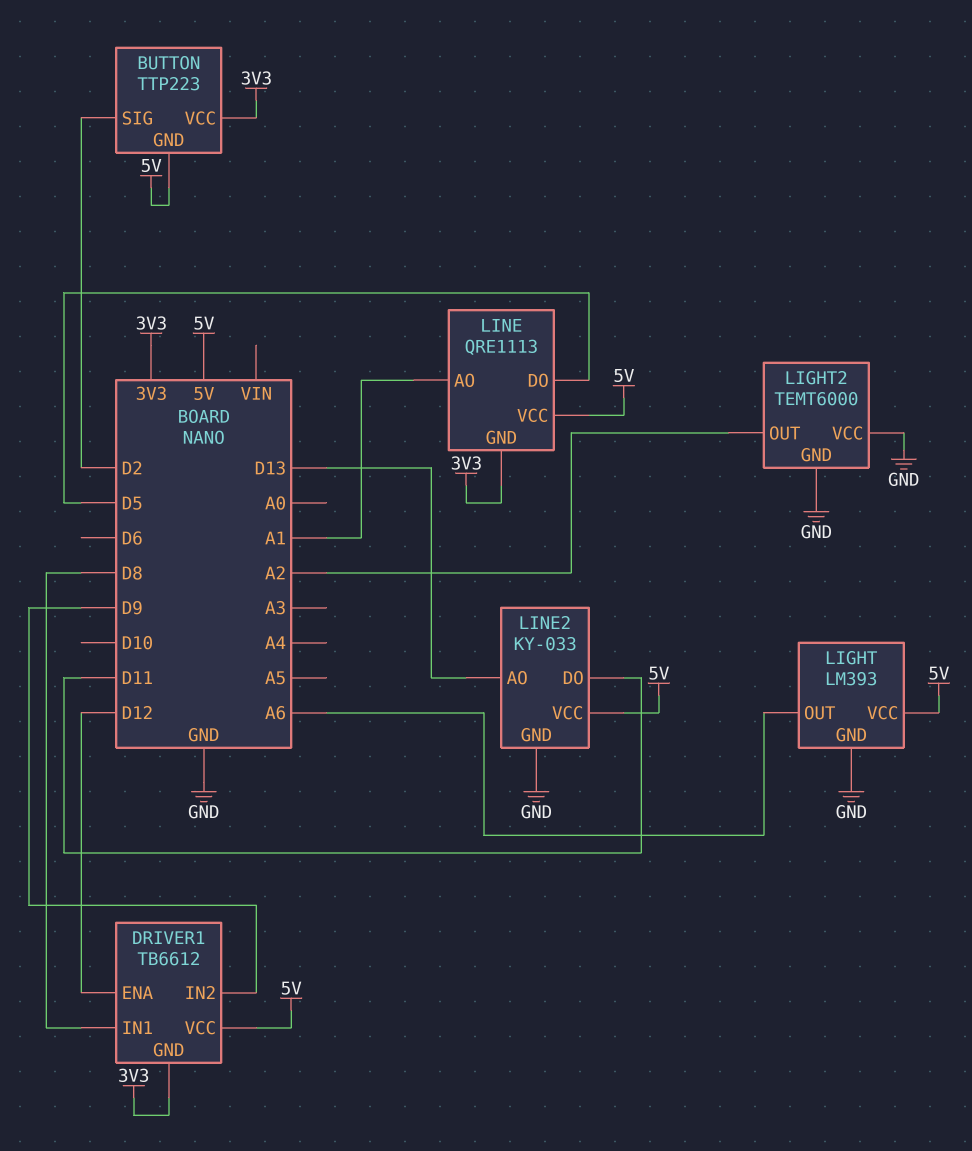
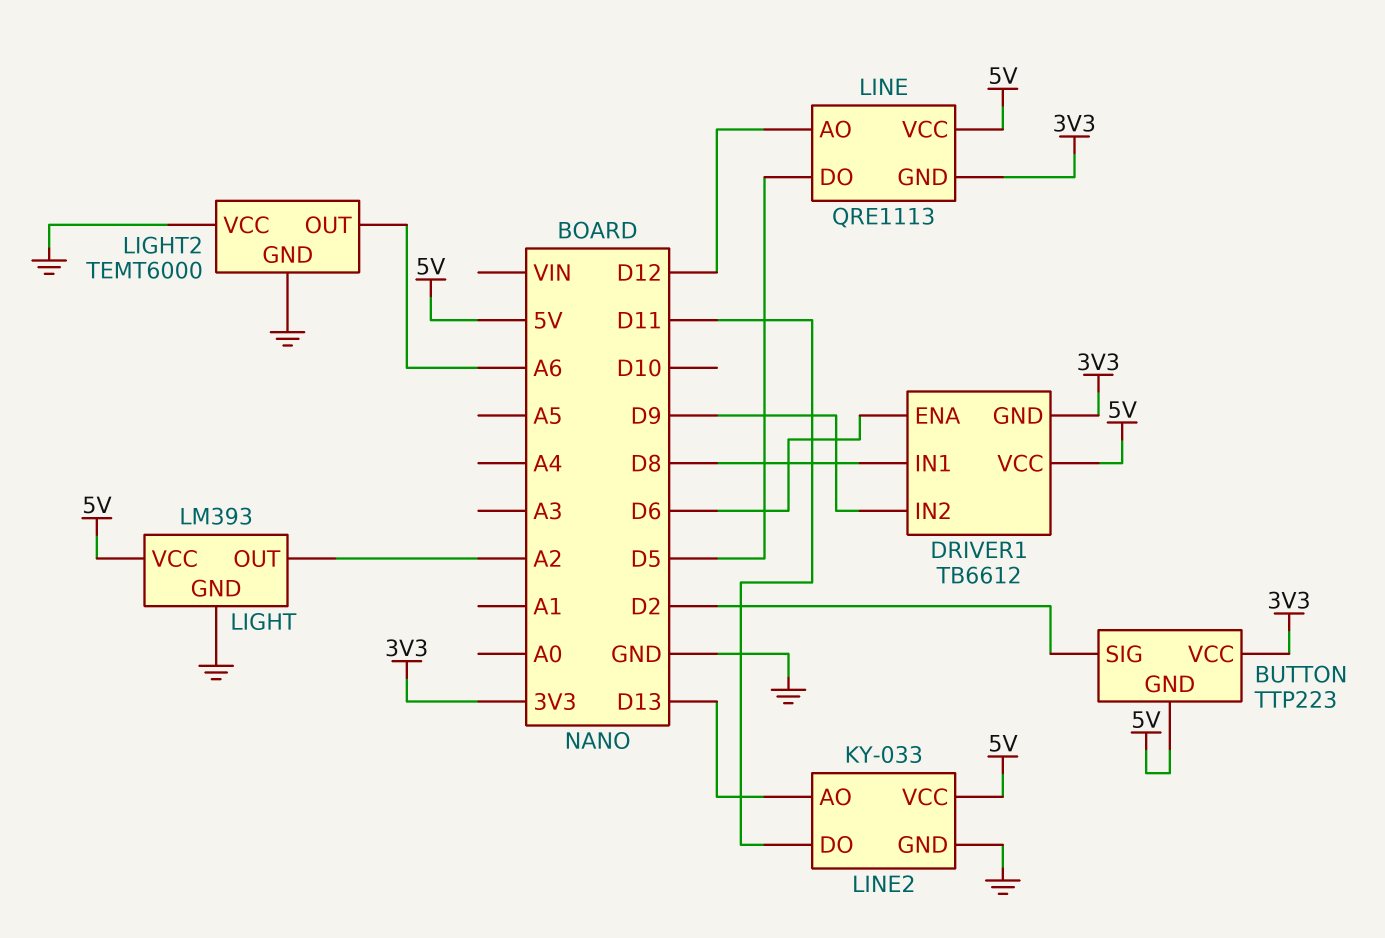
DRIVER1 pin ENA: D12 -> D6
LIGHT pin OUT: A6 -> A2
LIGHT2 pin OUT: A2 -> A6
LINE pin AO: A1 -> D12

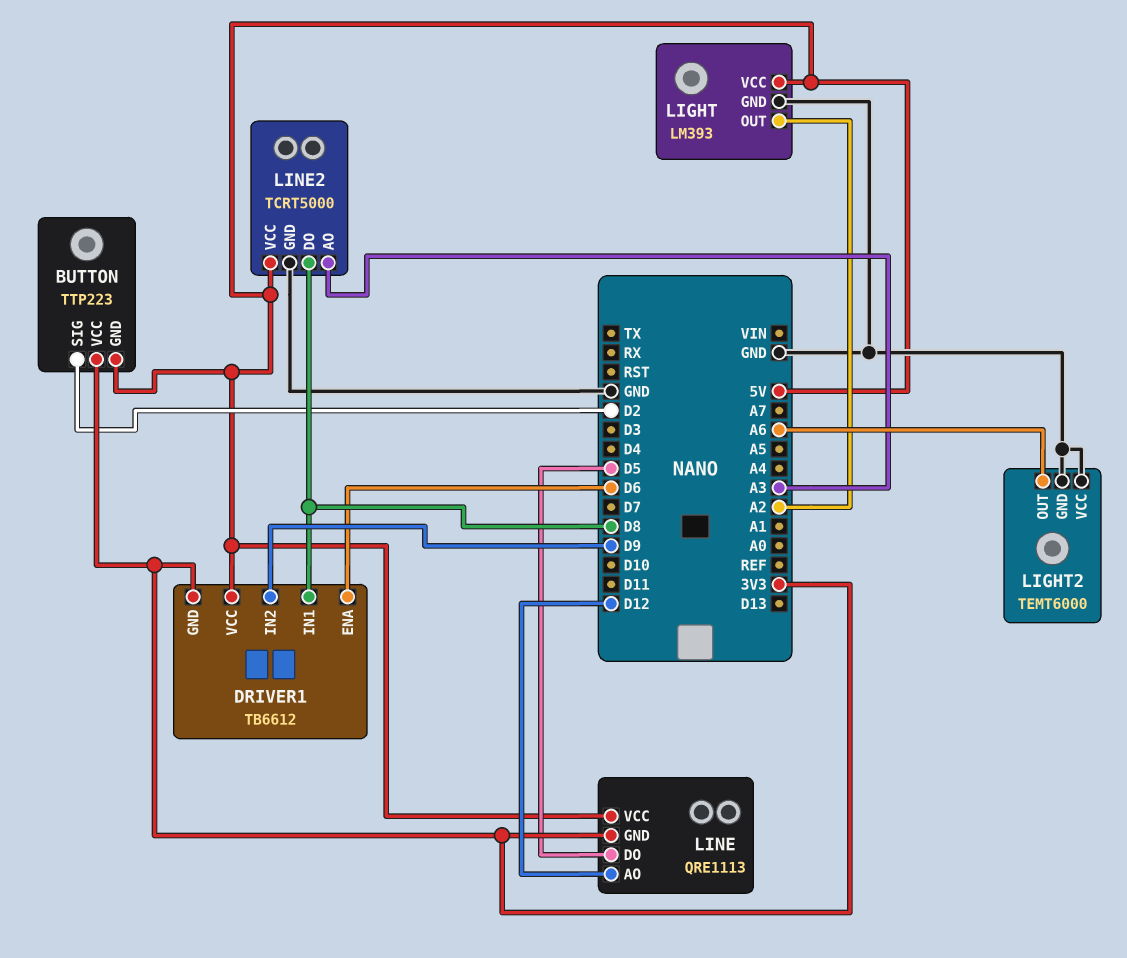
LINE2: KY-033 -> TCRT5000
LINE2 pin AO: D13 -> A3
LINE2 pin DO: D11 -> D8

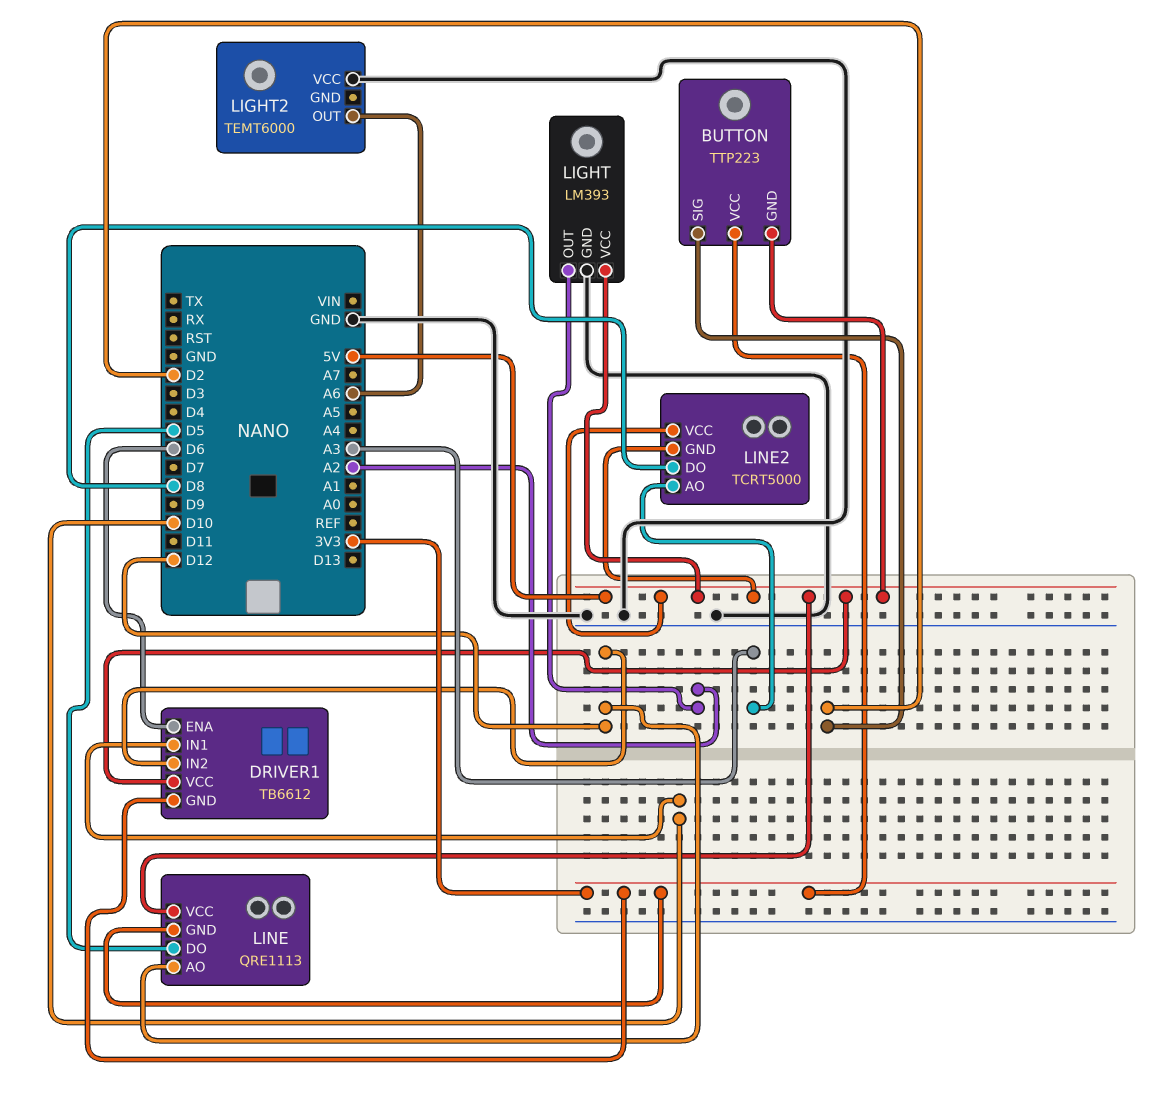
DRIVER1 pin IN1: D8 -> D10
DRIVER1 pin IN2: D9 -> D12
LIGHT2 pin GND: GND -> none
LINE2 pin GND: GND -> 5V

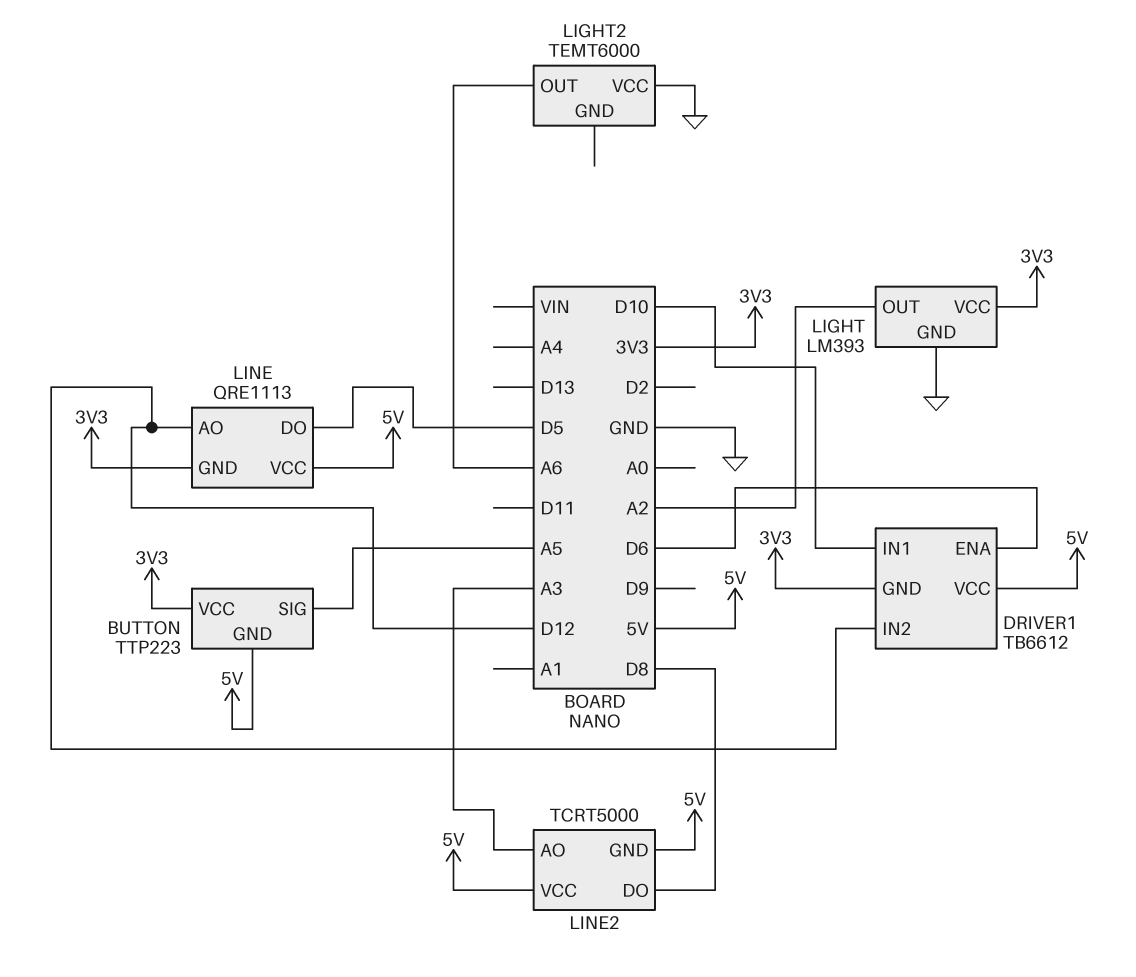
BUTTON pin SIG: D2 -> A5
LIGHT pin VCC: 5V -> 3V3

